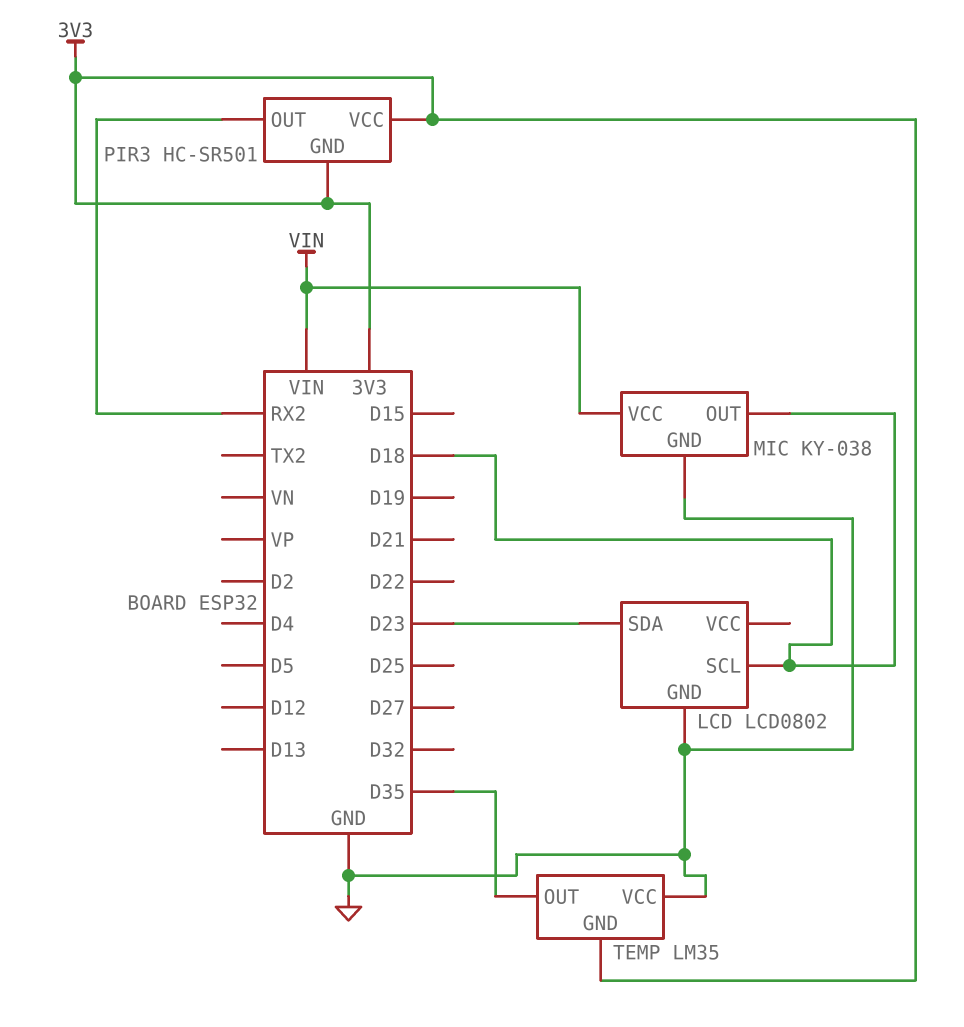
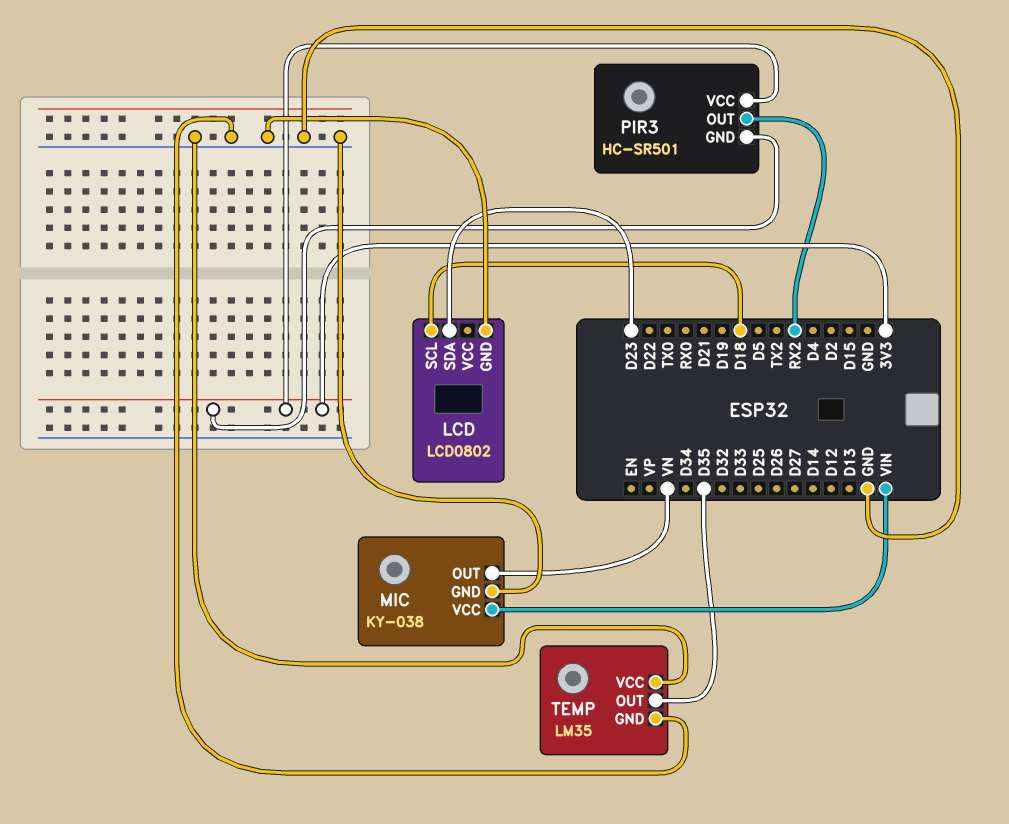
MIC pin OUT: D18 -> VN
TEMP pin GND: 3V3 -> GND

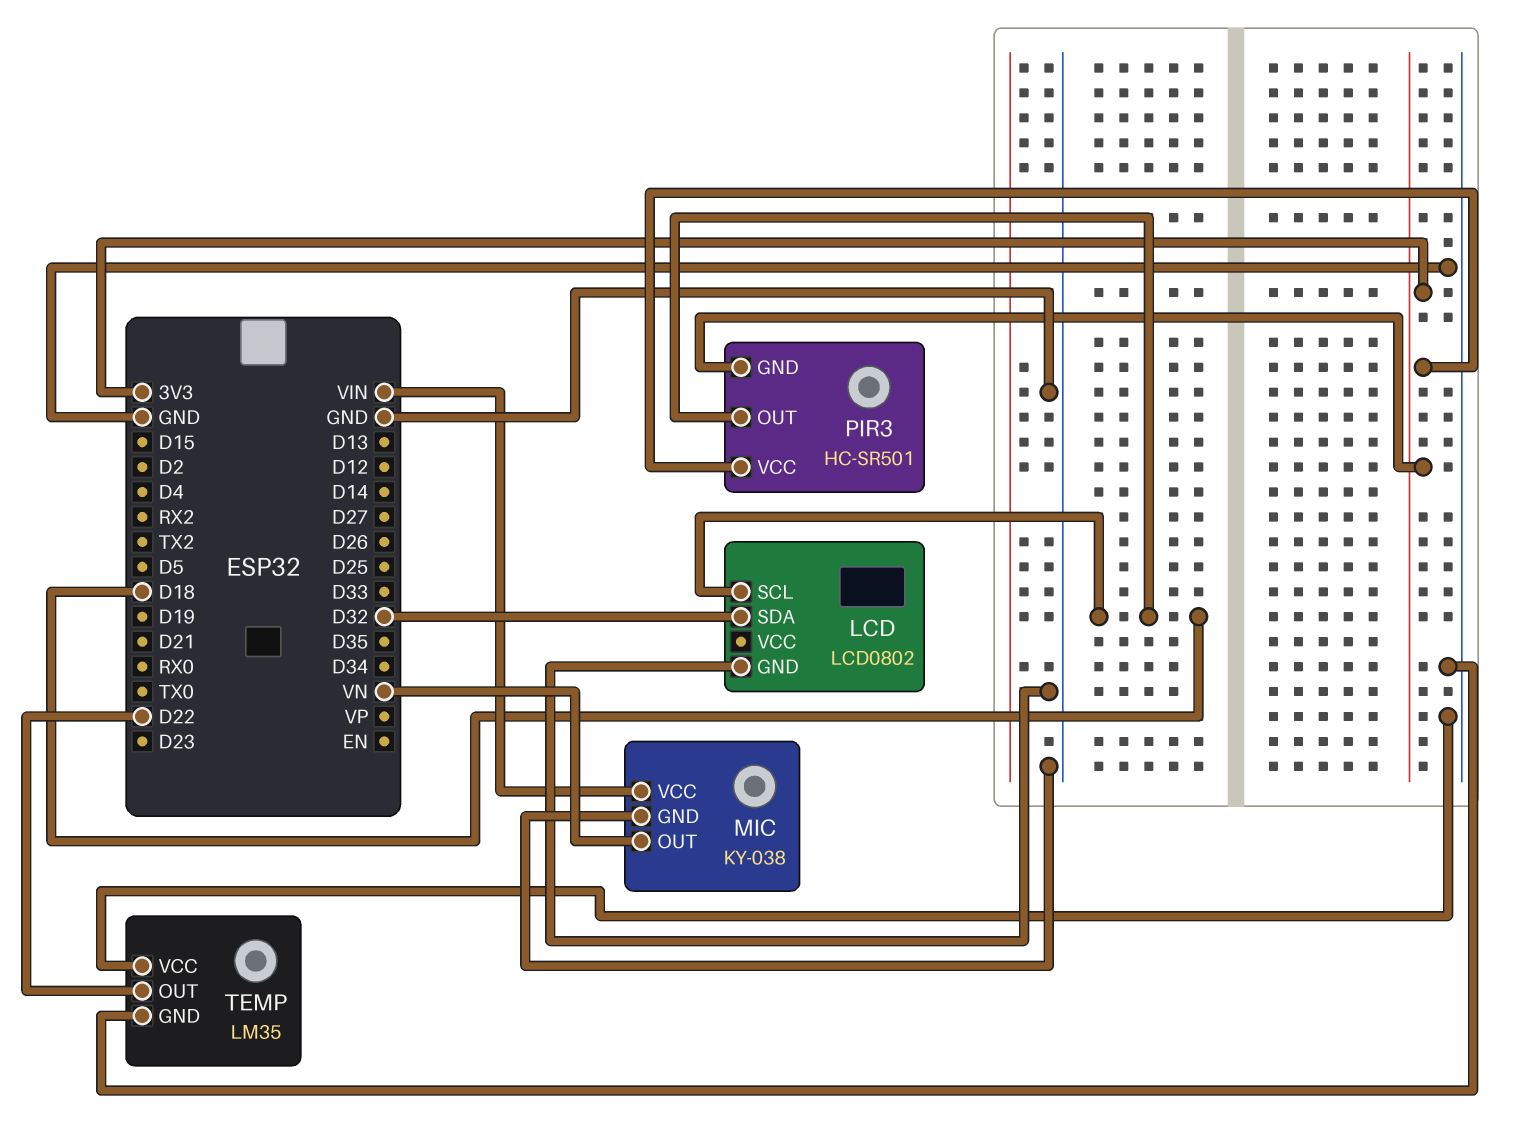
LCD pin SDA: D23 -> D32
PIR3 pin OUT: RX2 -> D18
TEMP pin OUT: D35 -> D22

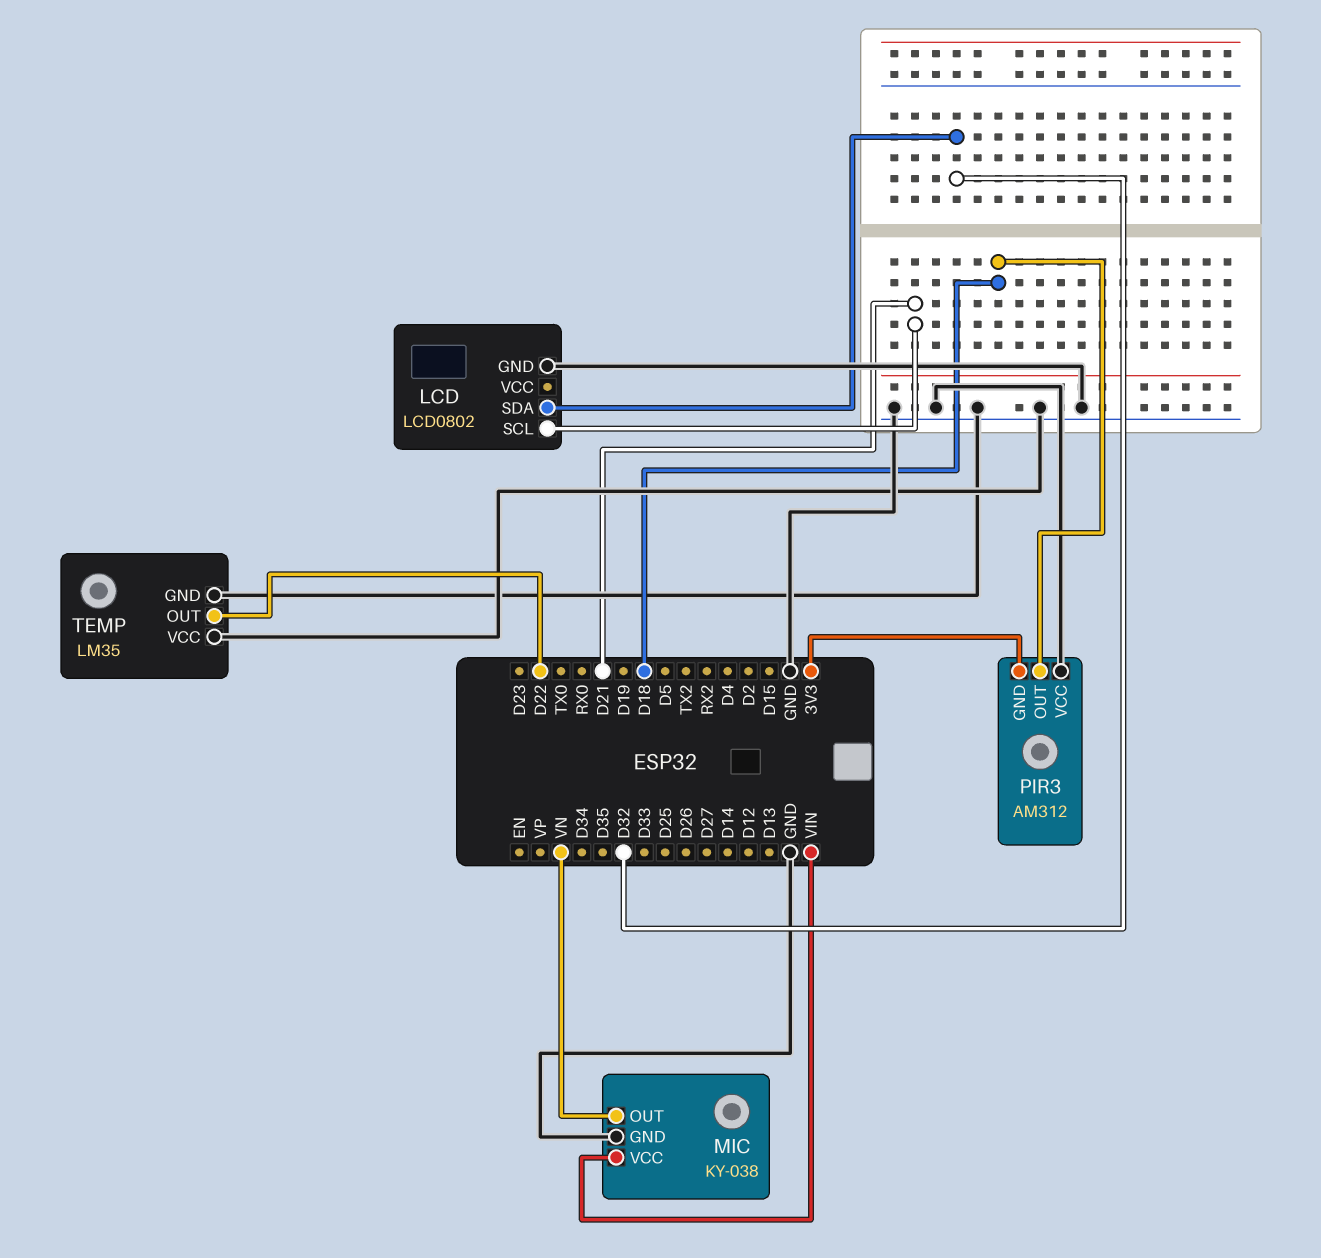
LCD pin SCL: D18 -> D21
PIR3: HC-SR501 -> AM312
PIR3 pin VCC: 3V3 -> GND

